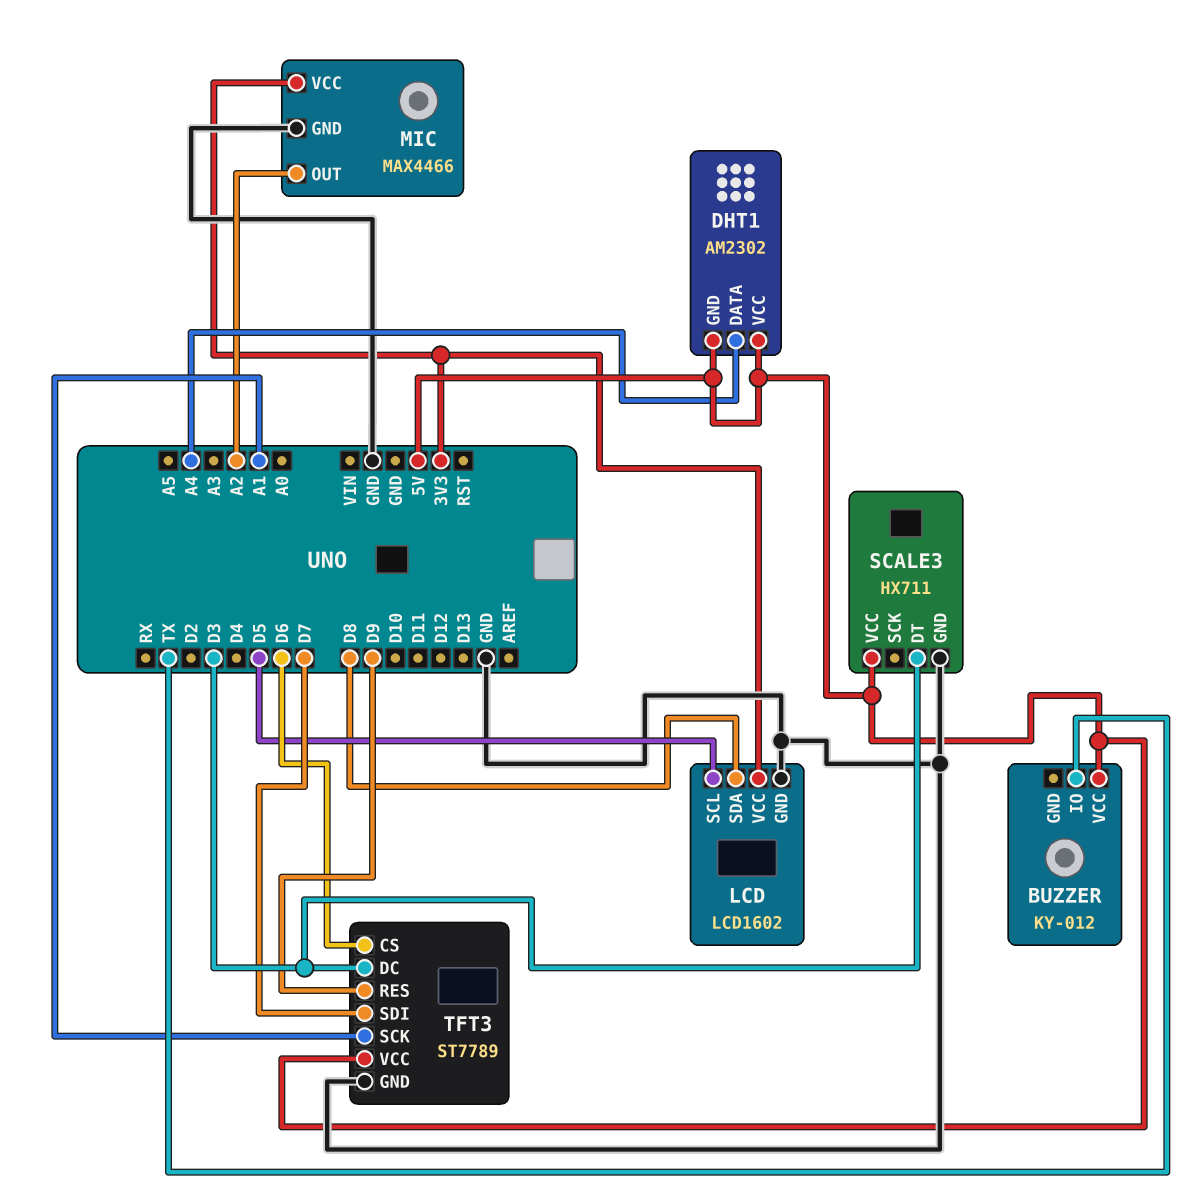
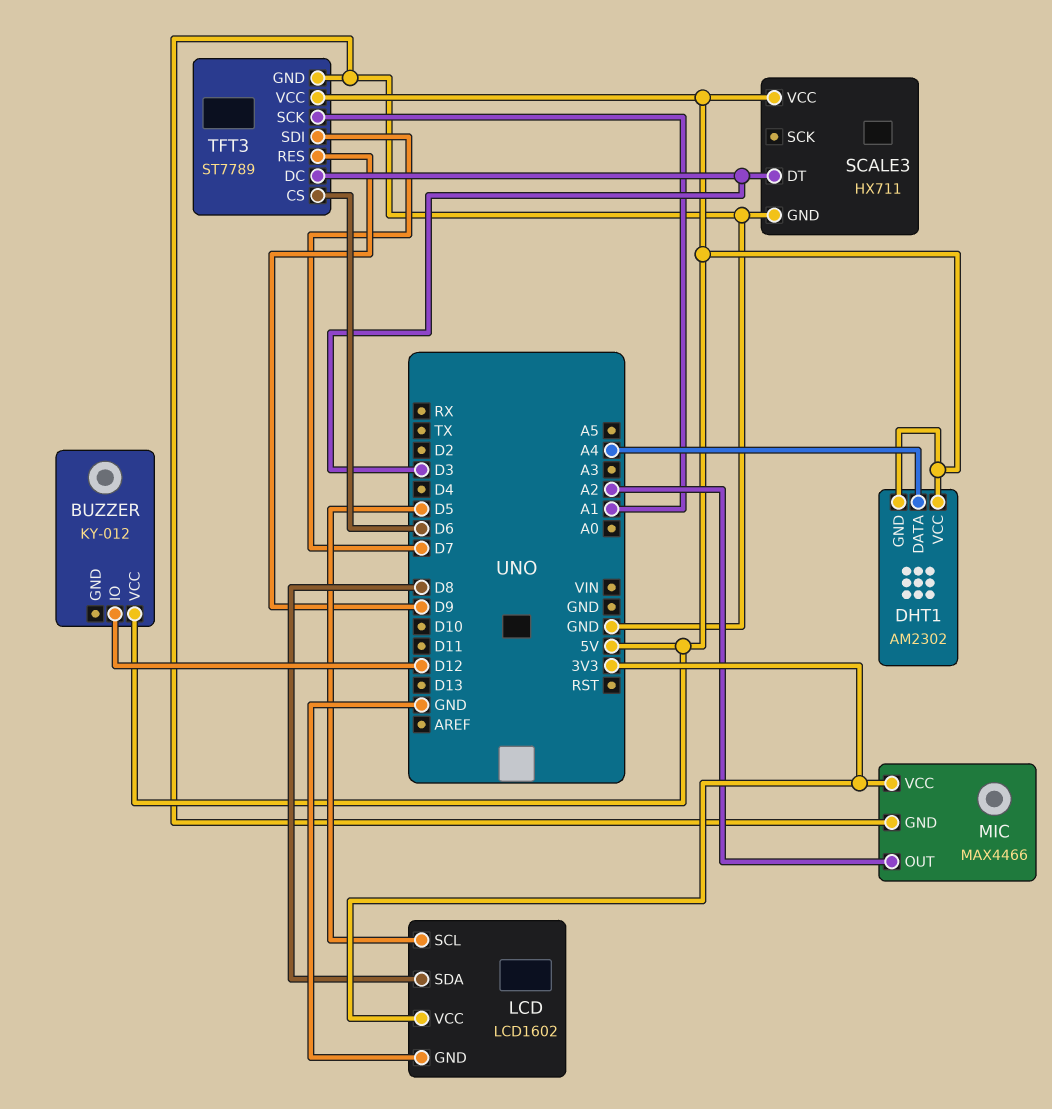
BUZZER pin IO: TX -> D12

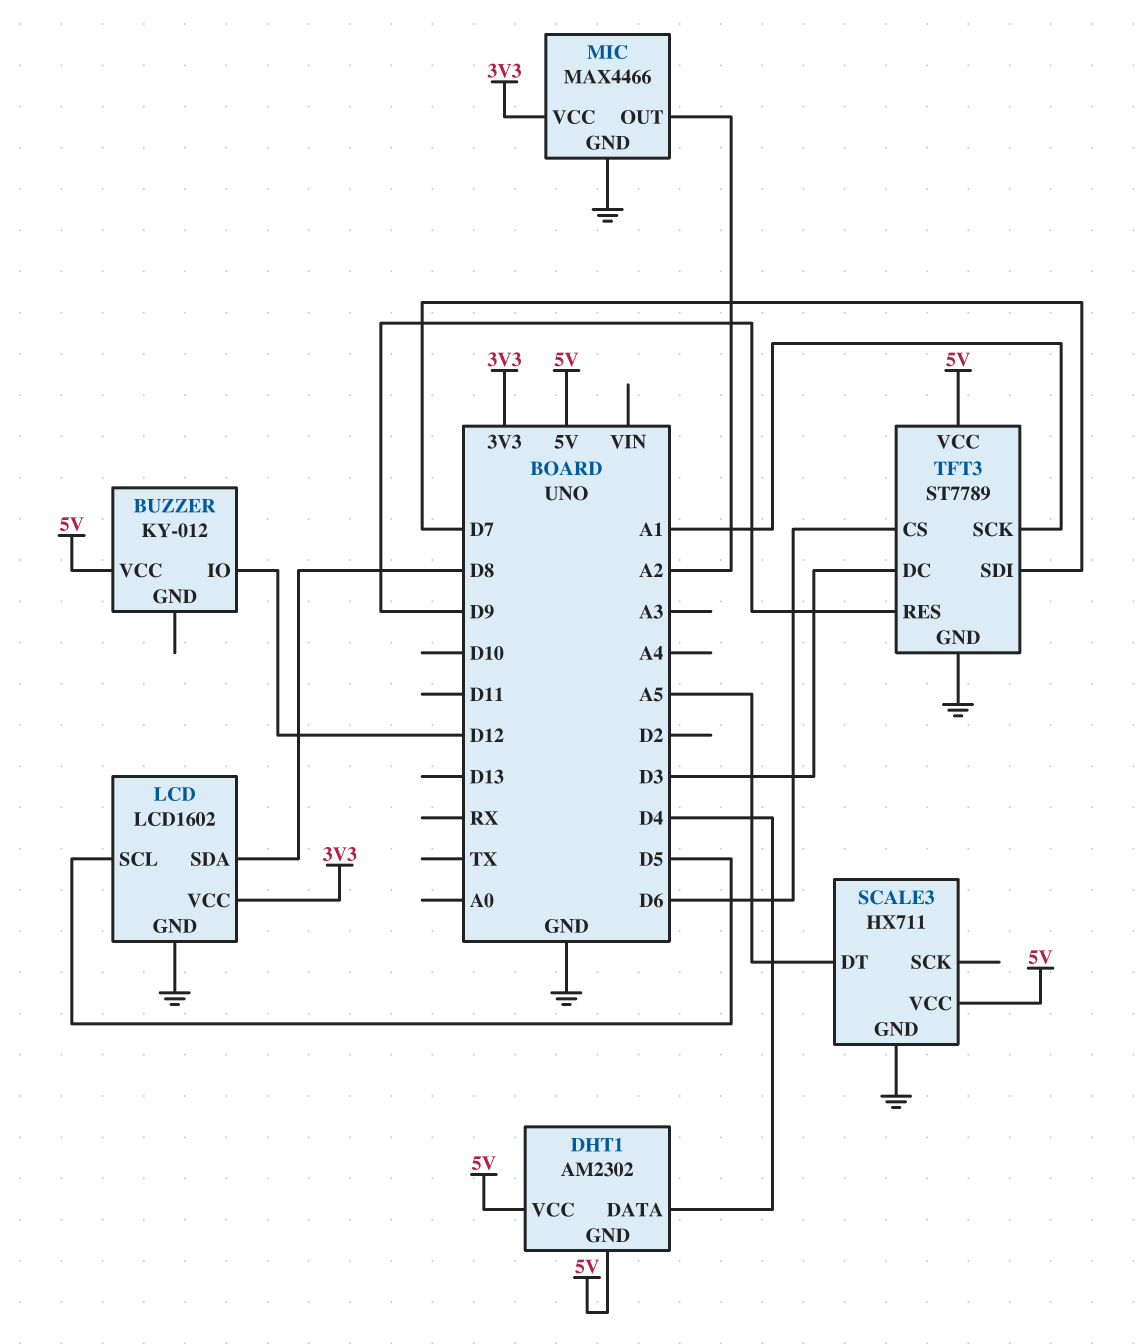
DHT1 pin DATA: A4 -> D4
SCALE3 pin DT: D3 -> A5

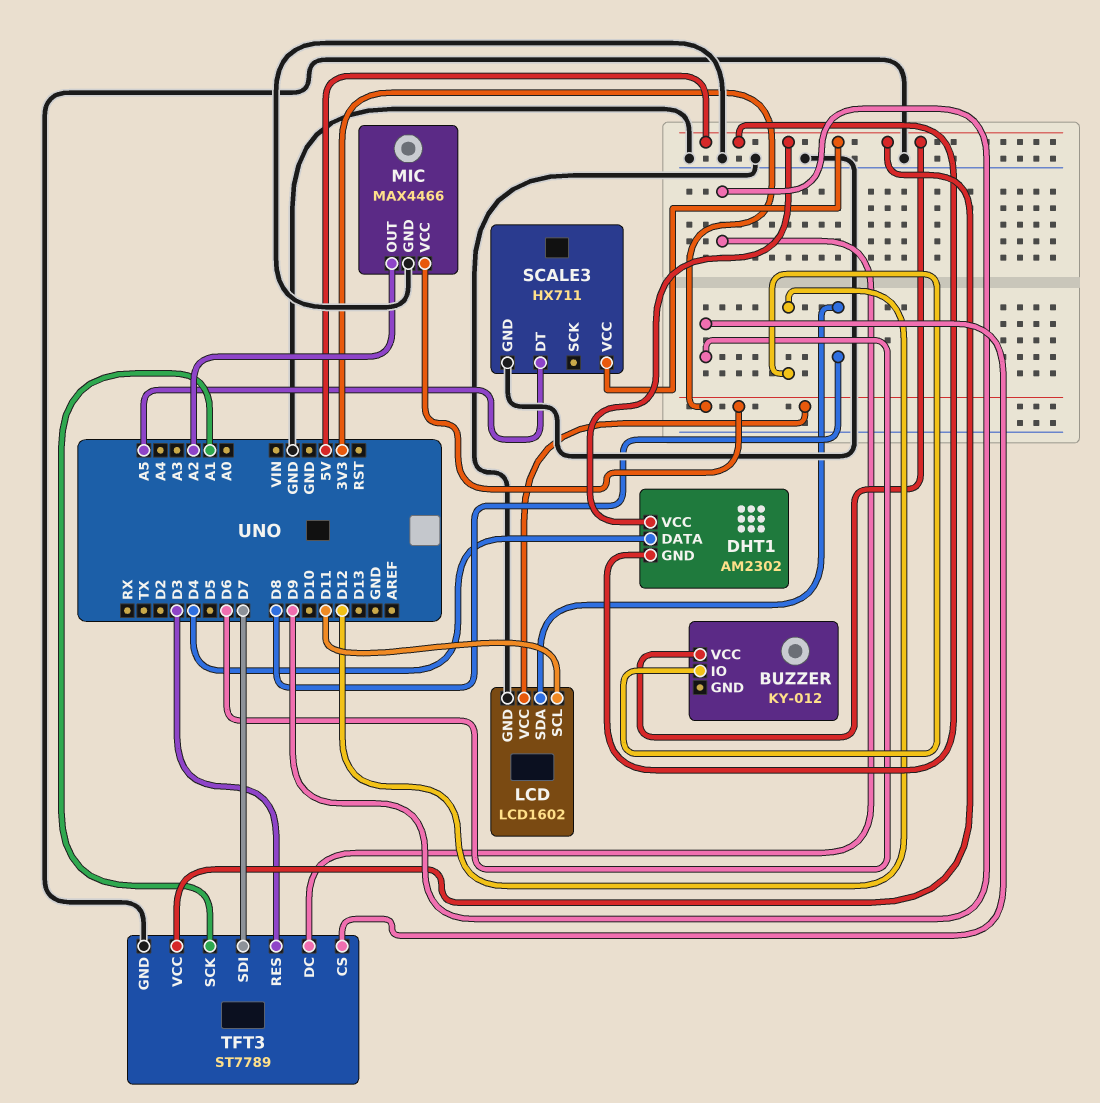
LCD pin SCL: D5 -> D11
TFT3 pin DC: D3 -> D9
TFT3 pin RES: D9 -> D3

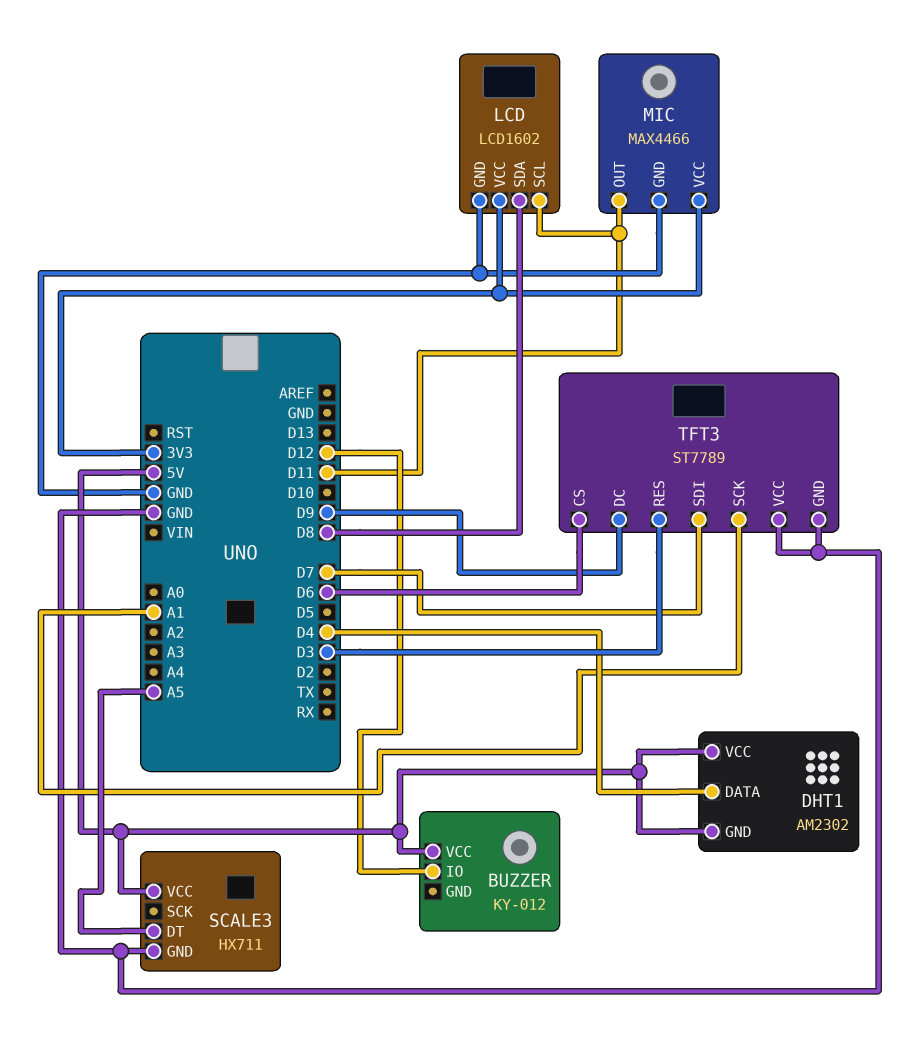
MIC pin OUT: A2 -> D11
TFT3 pin VCC: 5V -> GND

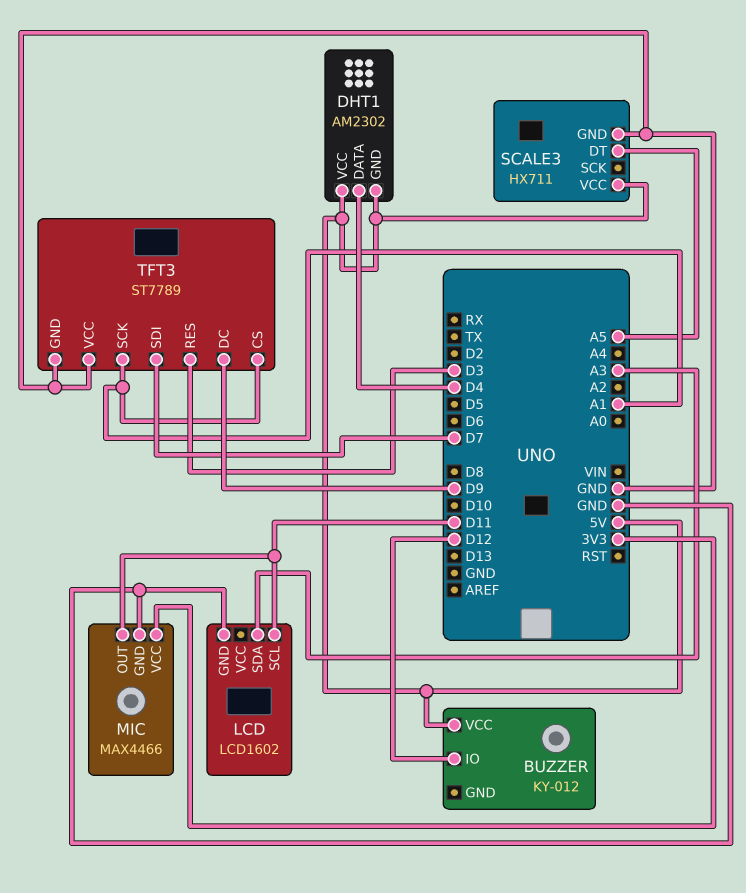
LCD pin SDA: D8 -> A3
LCD pin VCC: 3V3 -> none
TFT3 pin CS: D6 -> A1

